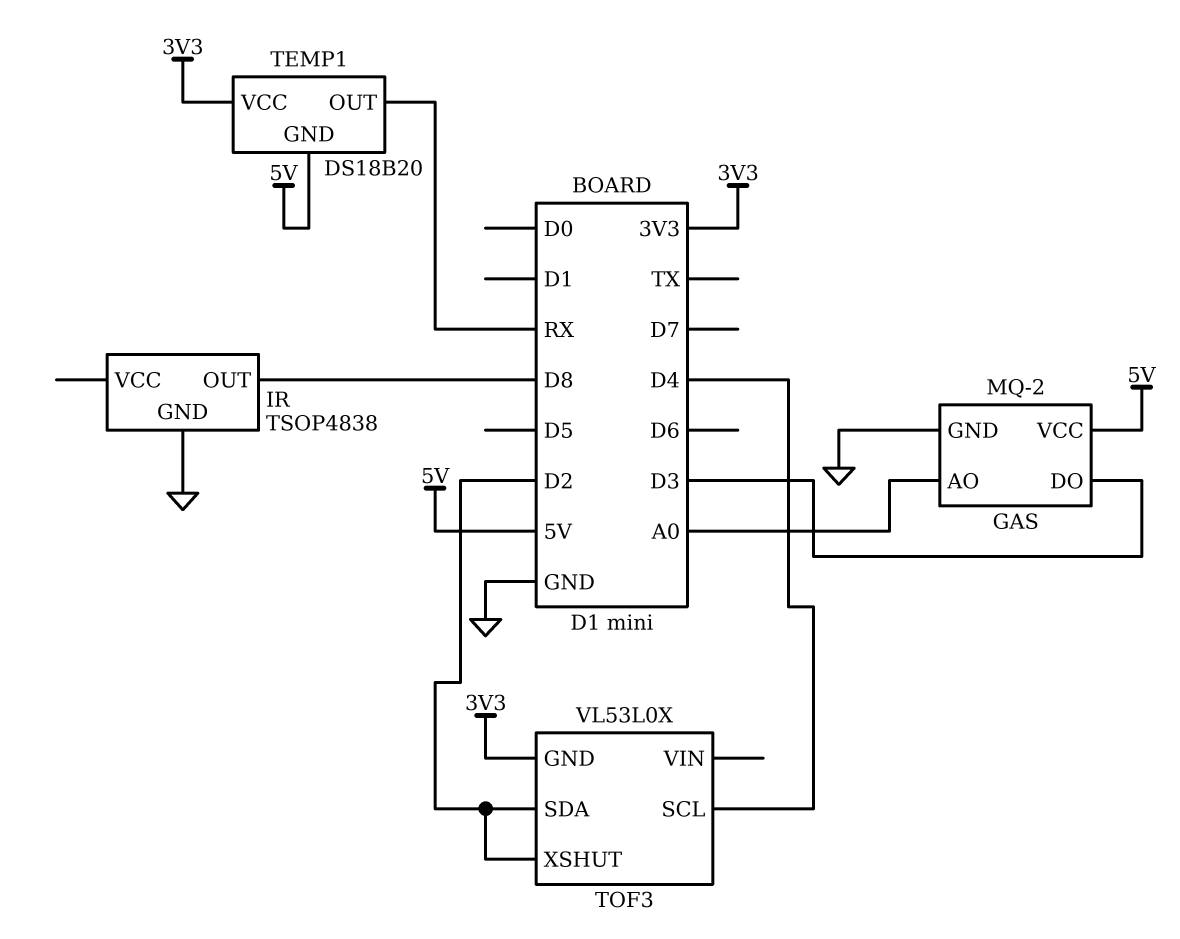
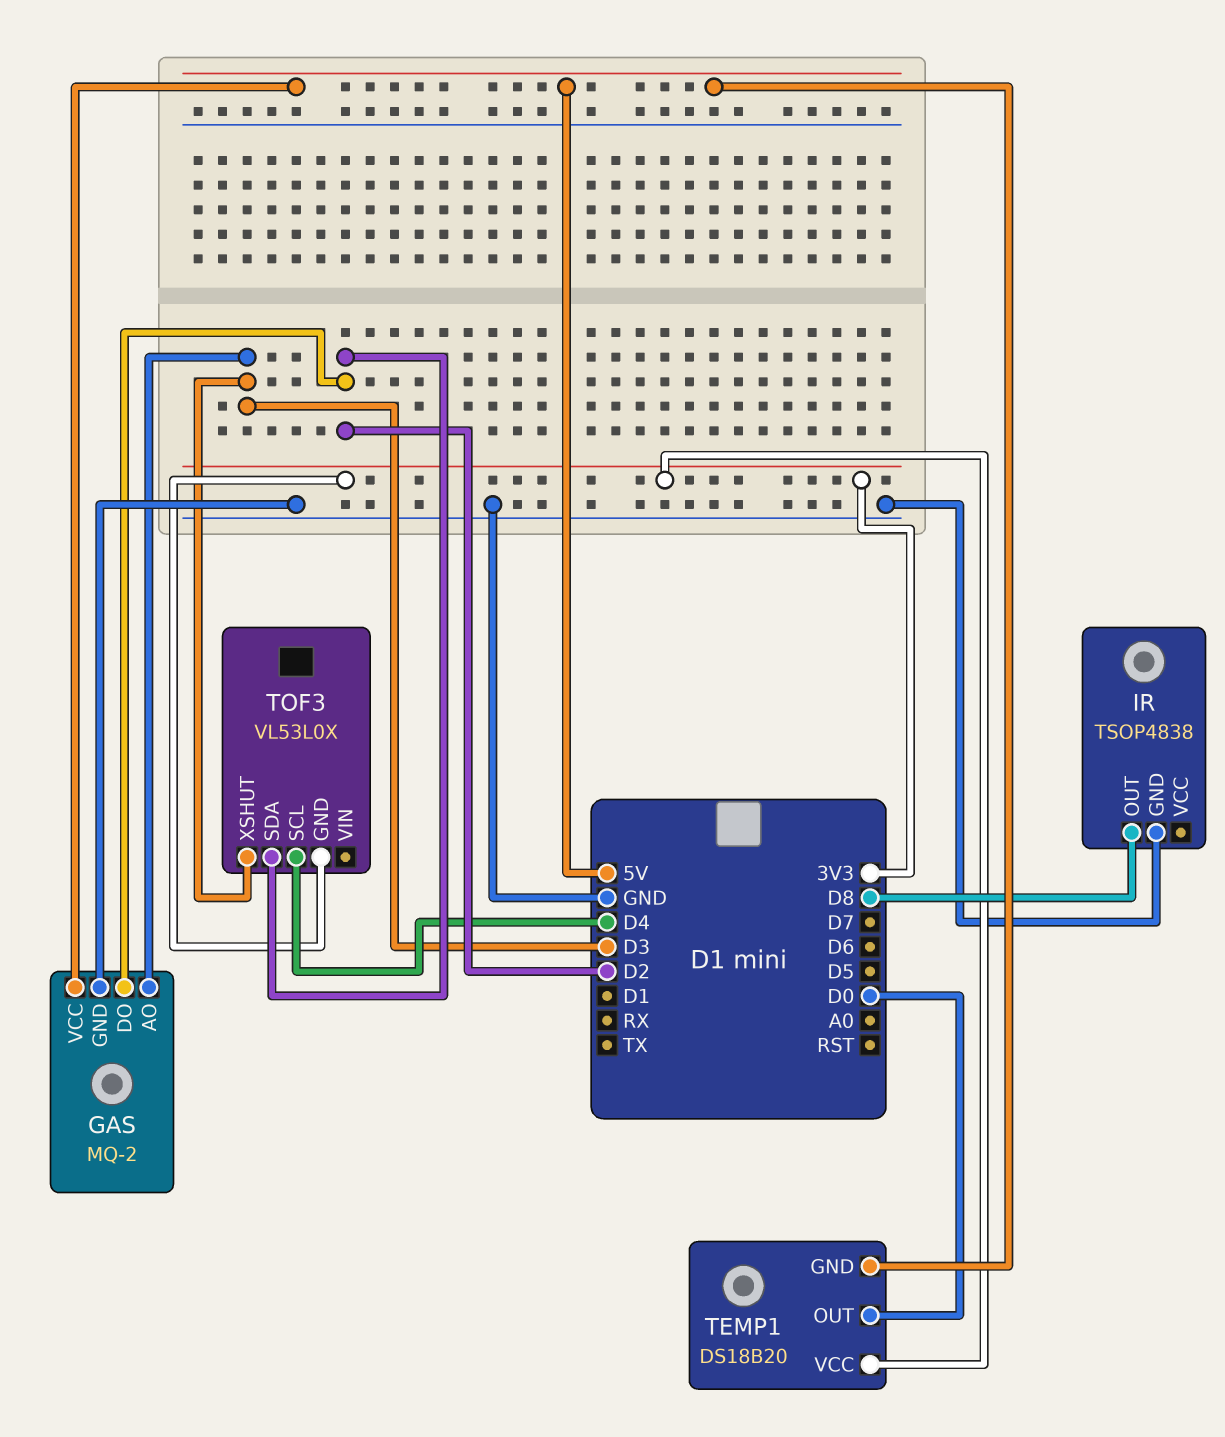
GAS pin AO: A0 -> D3
GAS pin DO: D3 -> D2
TEMP1 pin OUT: RX -> D0
TOF3 pin XSHUT: D2 -> D3

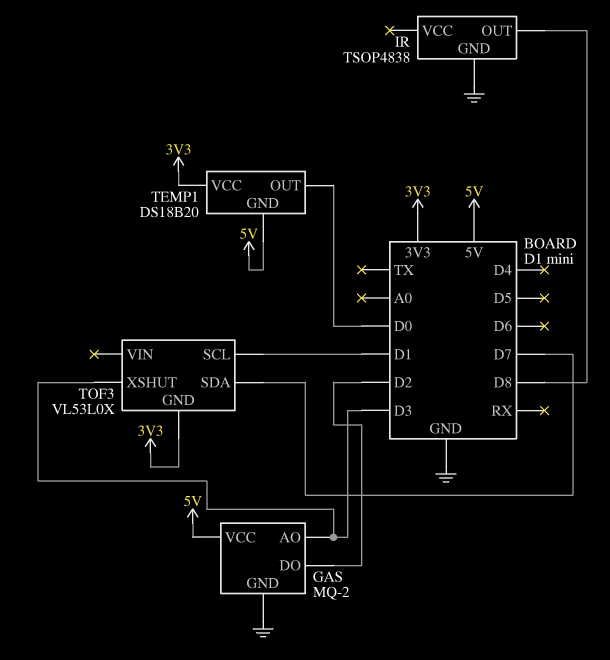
TOF3 pin SCL: D4 -> D1
TOF3 pin SDA: D2 -> D7

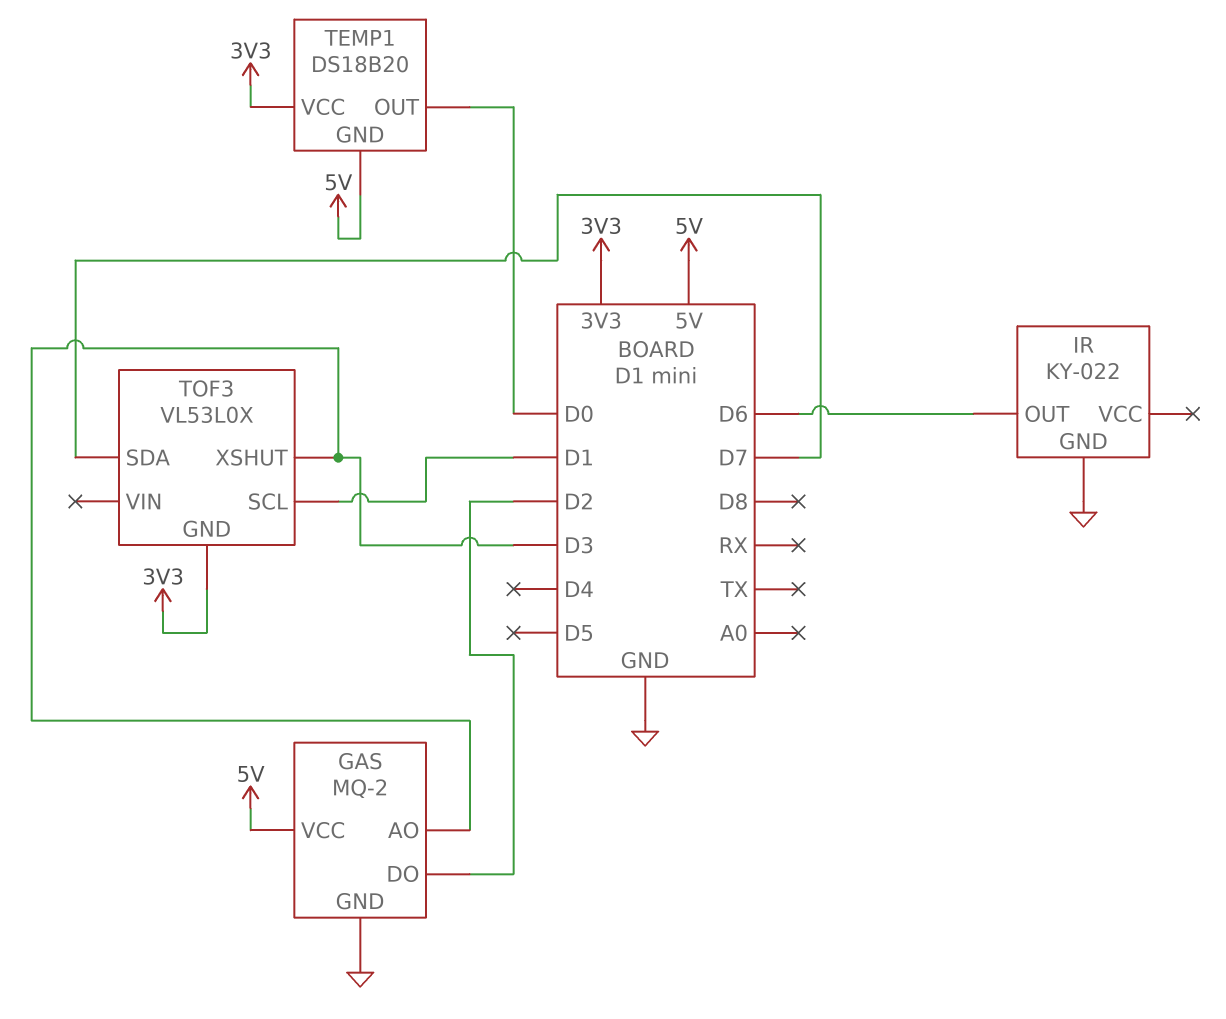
IR: TSOP4838 -> KY-022
IR pin OUT: D8 -> D6

